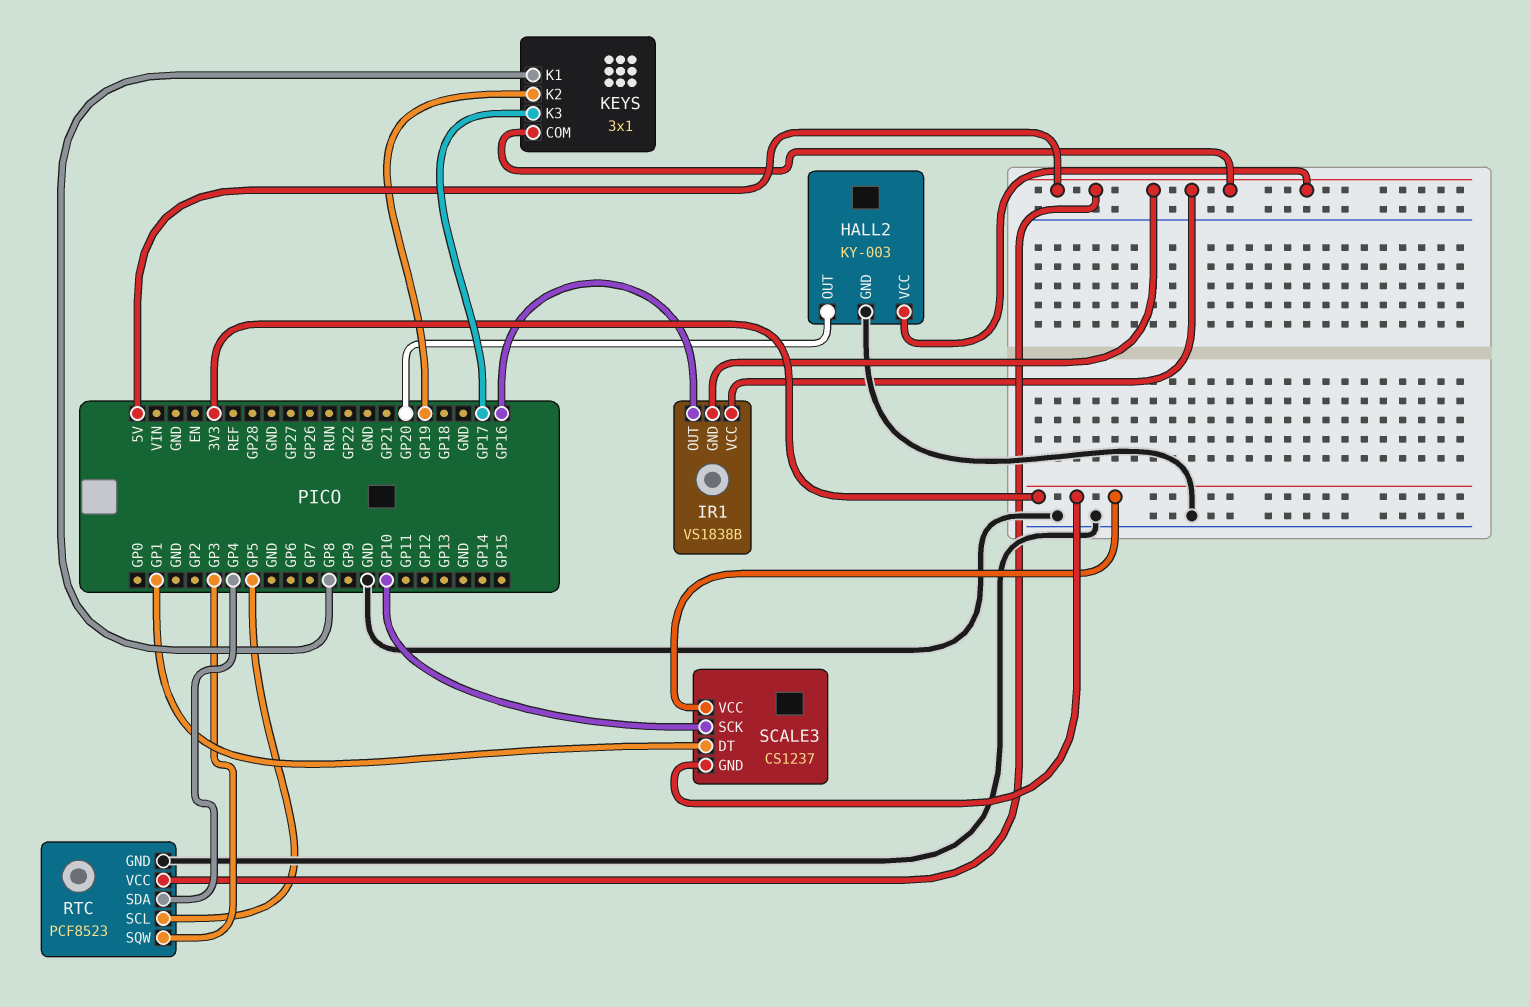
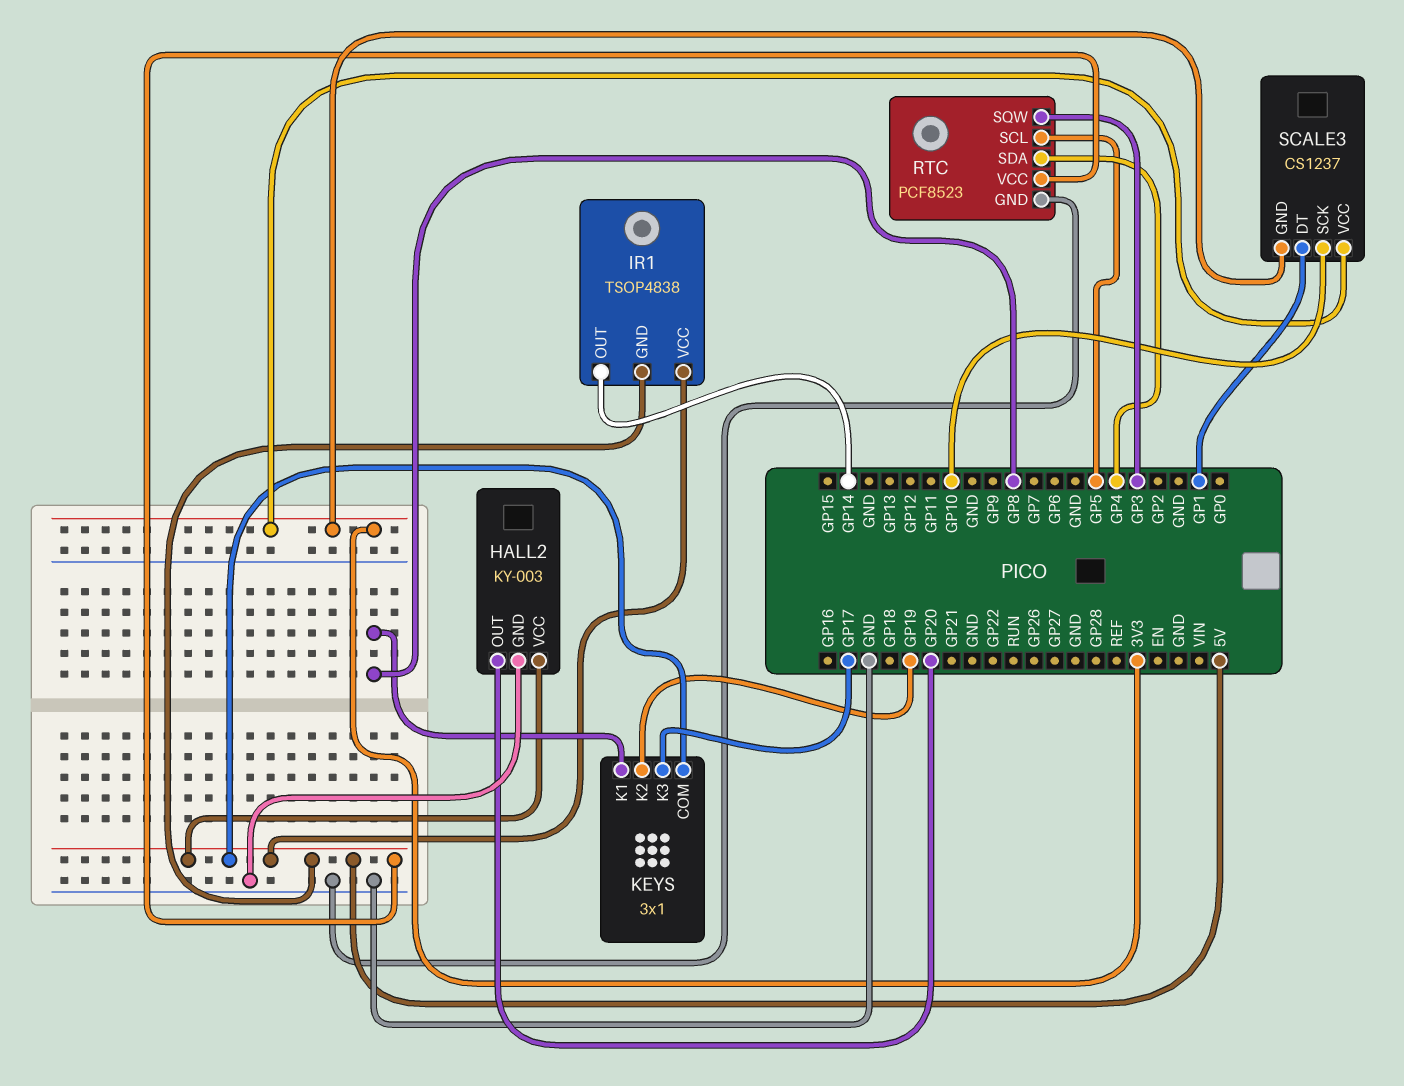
IR1: VS1838B -> TSOP4838
IR1 pin OUT: GP16 -> GP14

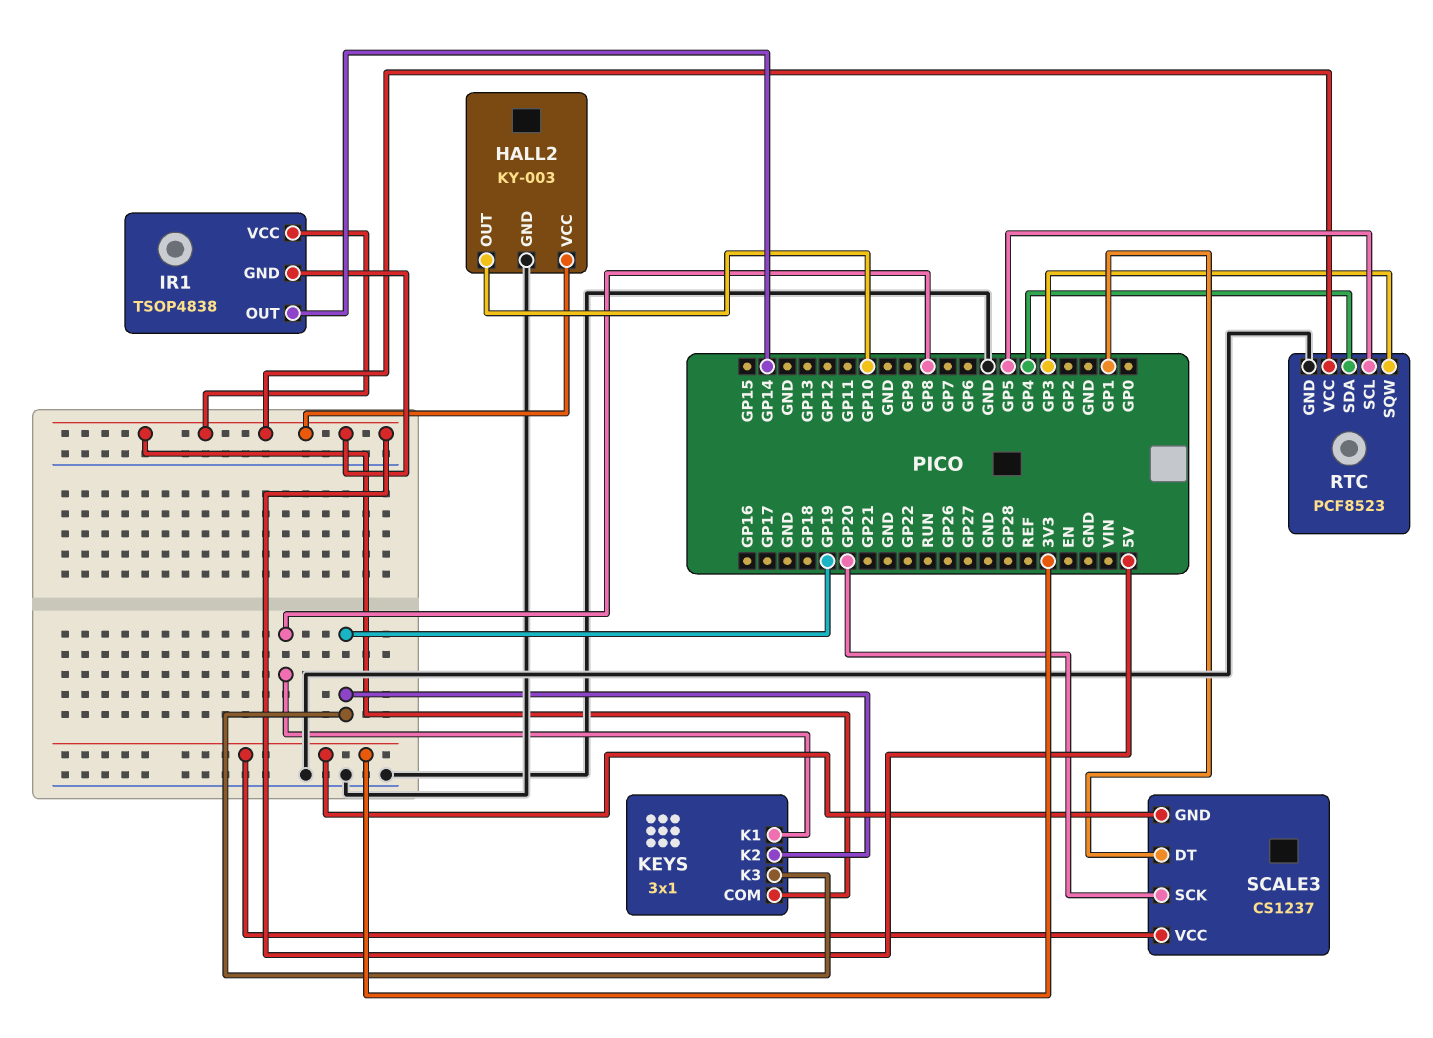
HALL2 pin OUT: GP20 -> GP10
KEYS pin K3: GP17 -> GP19
SCALE3 pin SCK: GP10 -> GP20

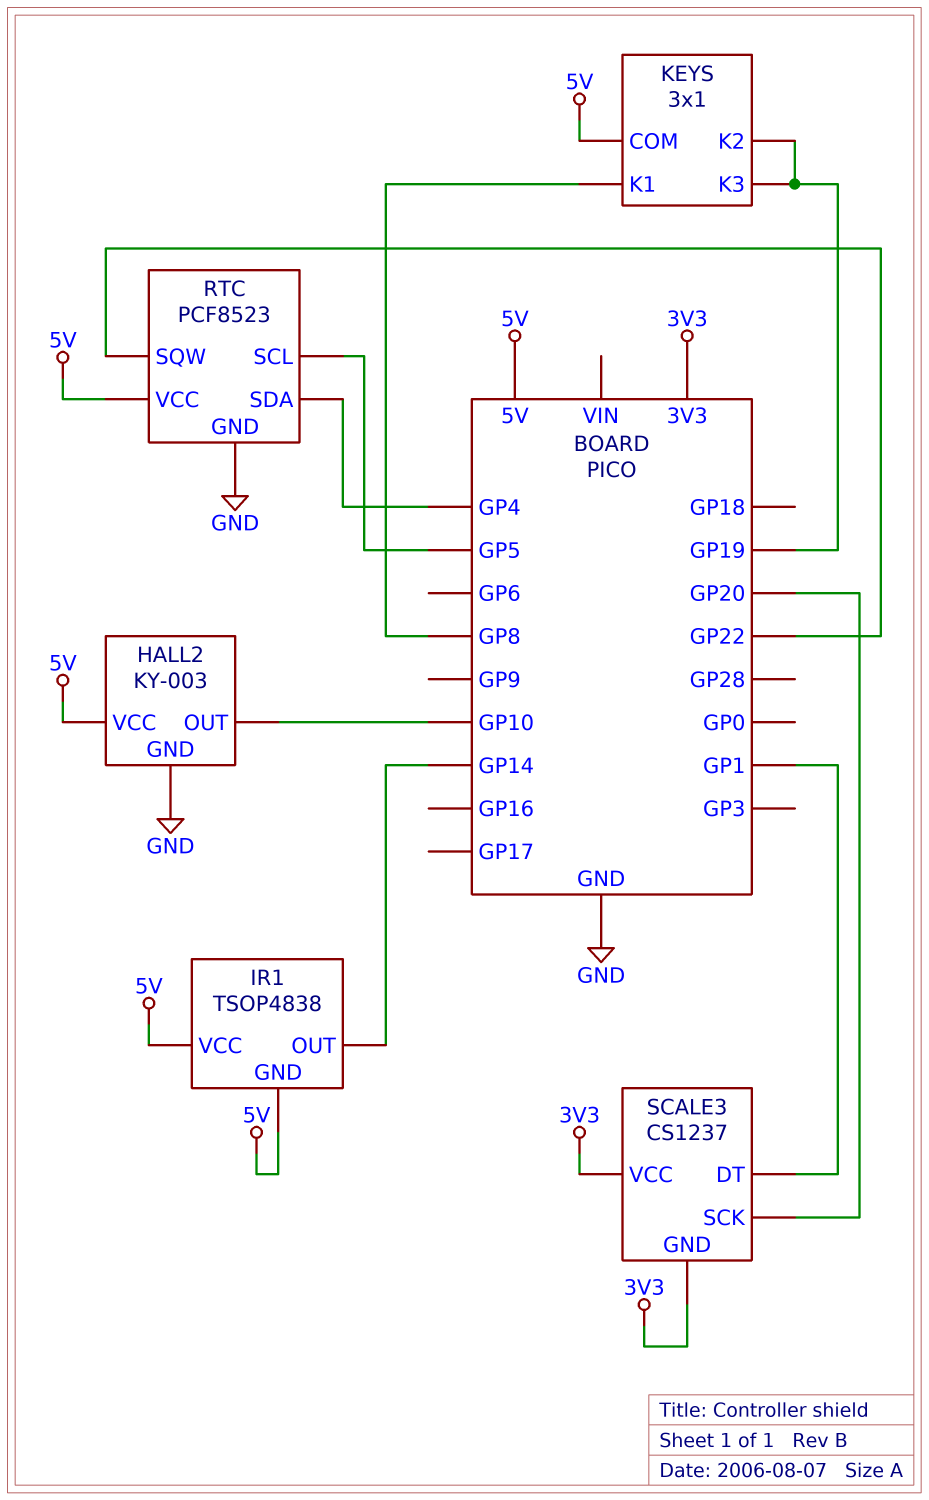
RTC pin SQW: GP3 -> GP22

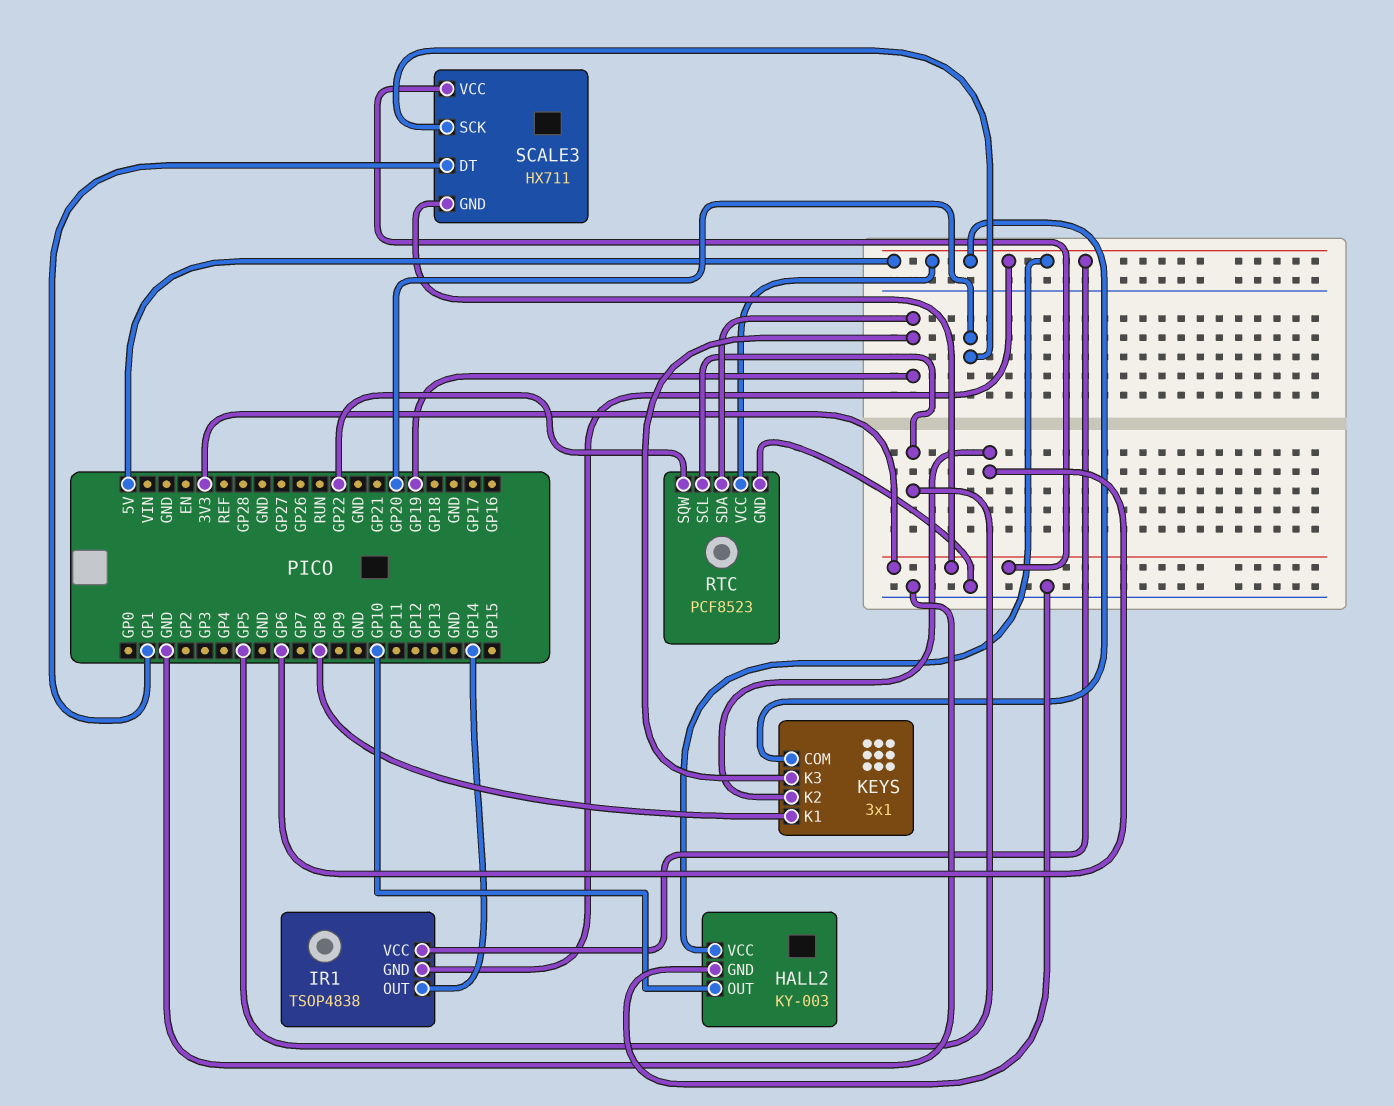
KEYS pin K2: GP19 -> GP6
RTC pin SDA: GP4 -> GP19
SCALE3: CS1237 -> HX711

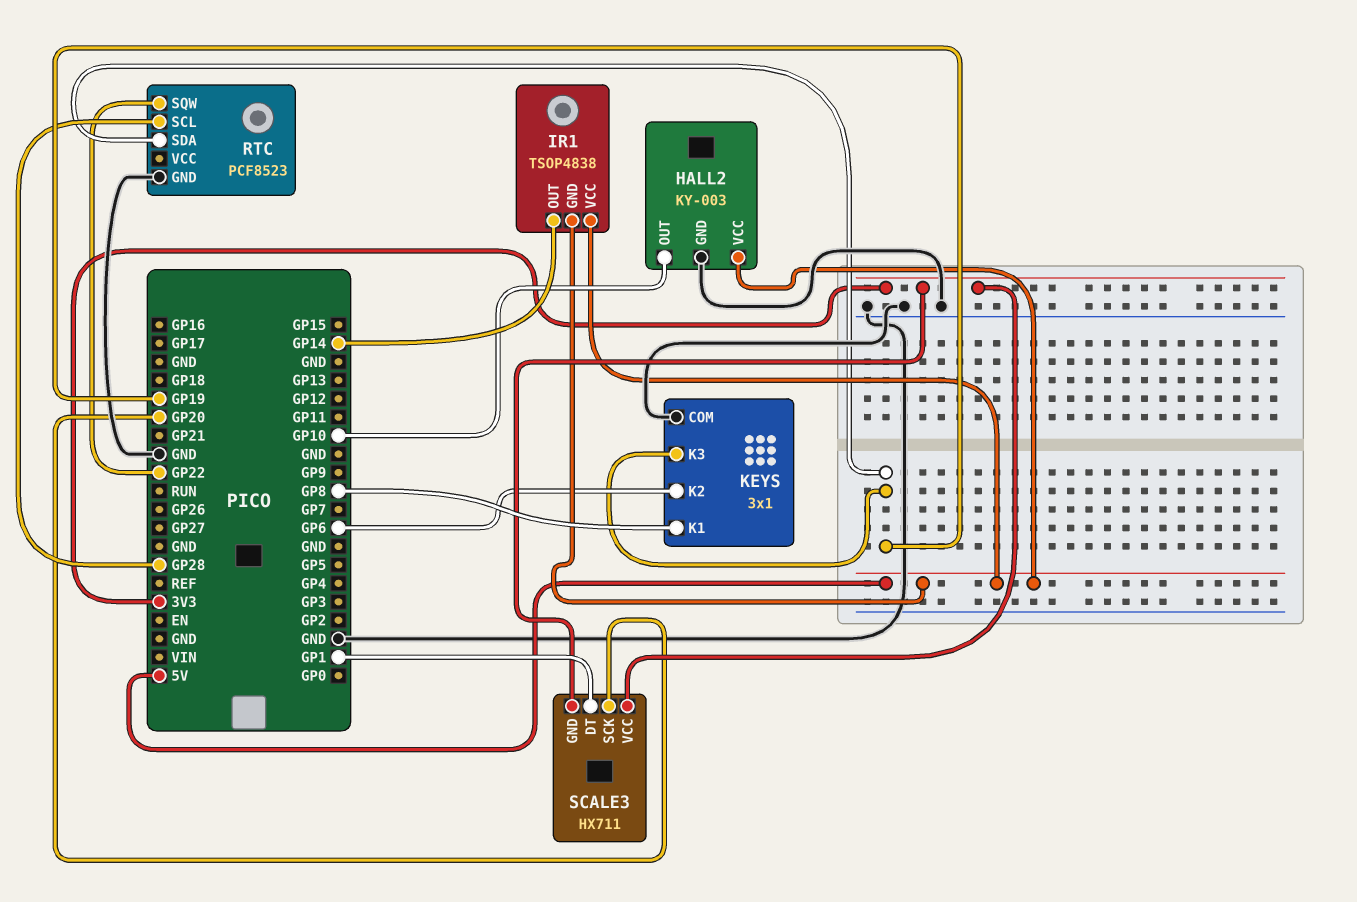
KEYS pin COM: 5V -> GND
RTC pin SCL: GP5 -> GP28
RTC pin VCC: 5V -> none

